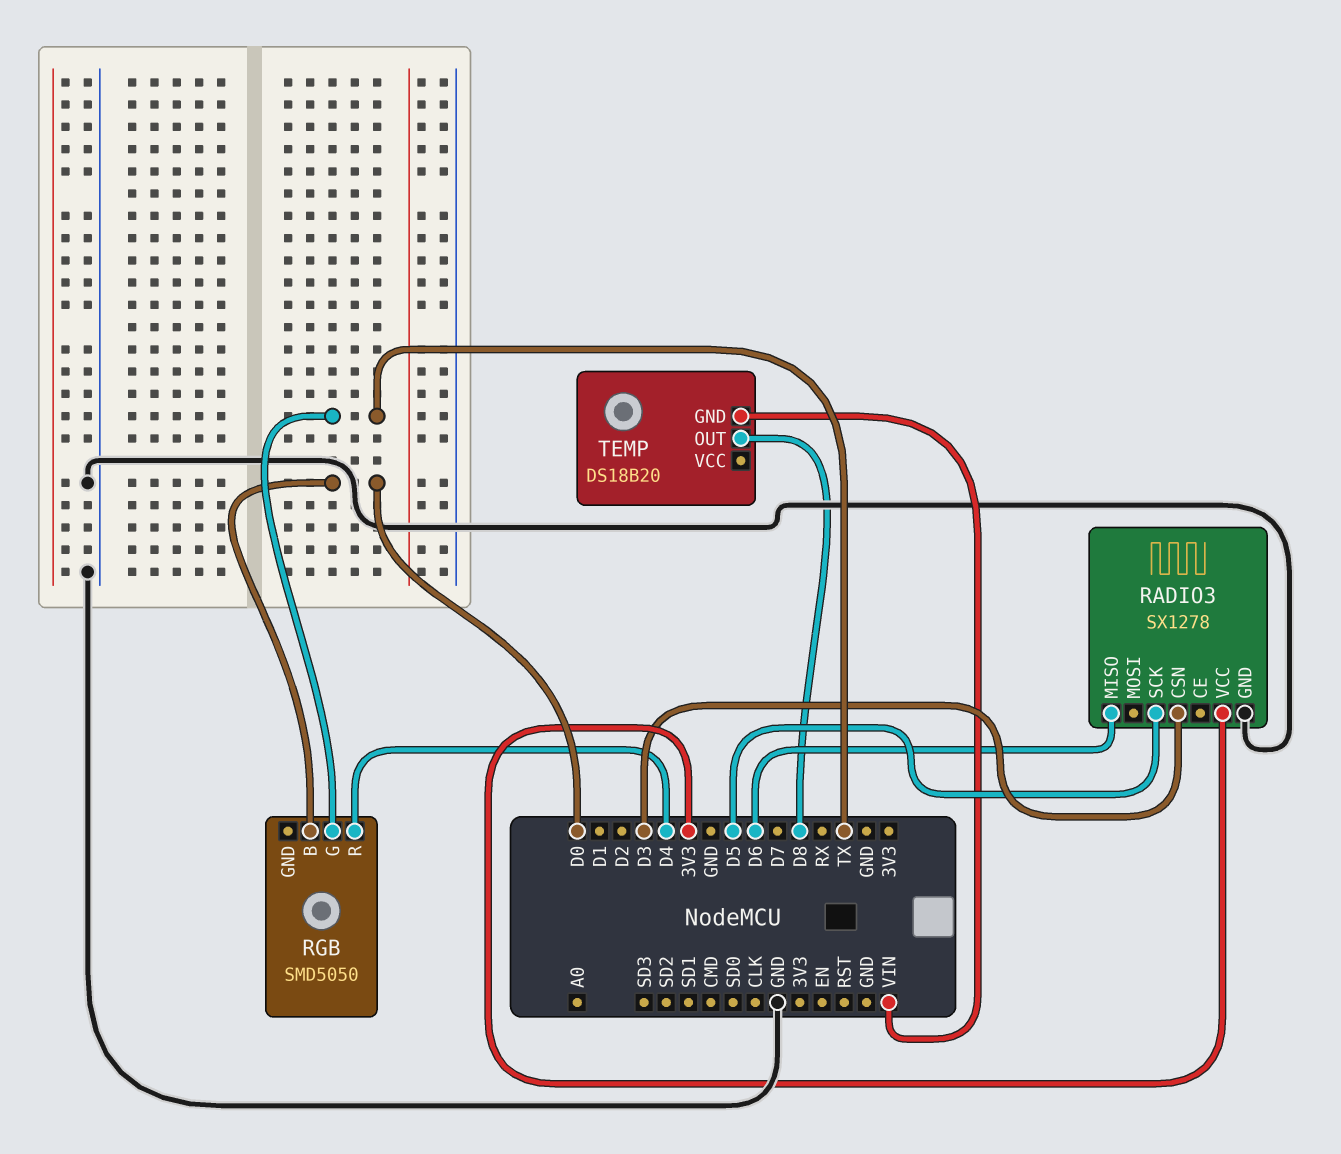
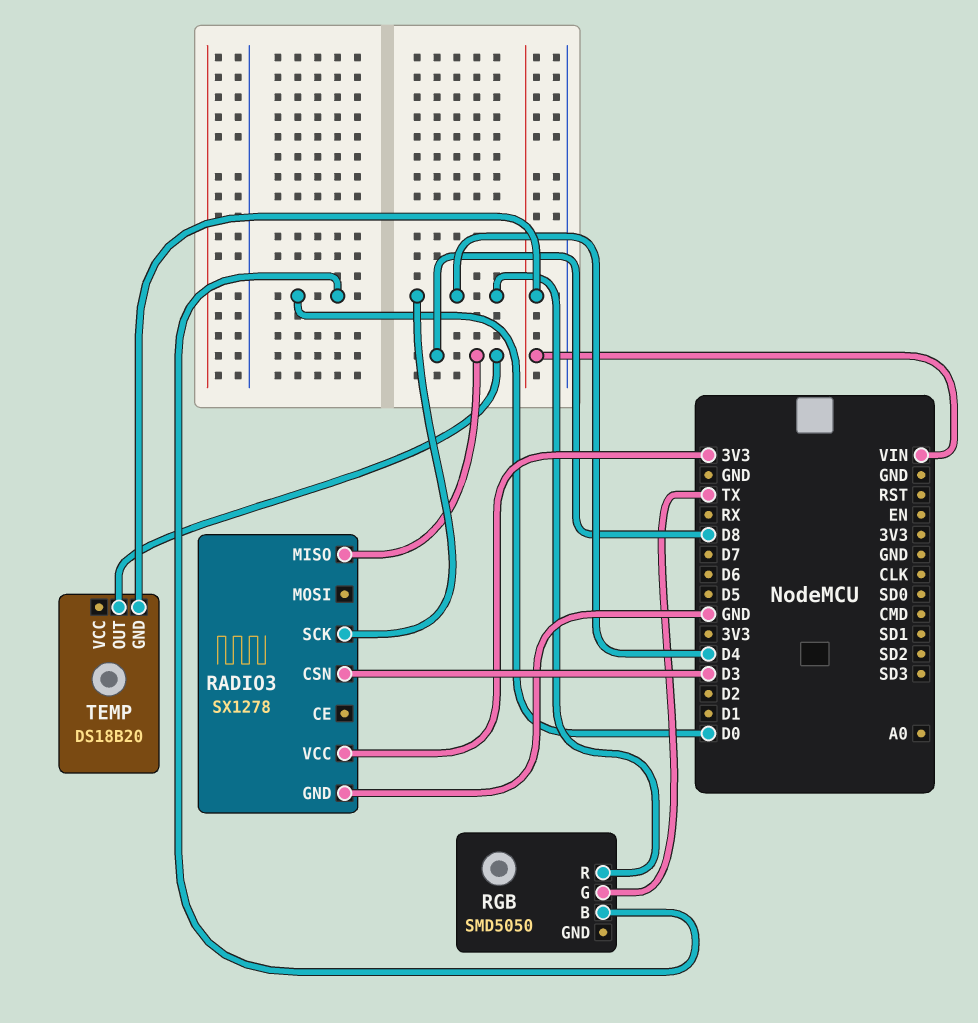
RADIO3 pin MISO: D6 -> D8
RADIO3 pin SCK: D5 -> D4

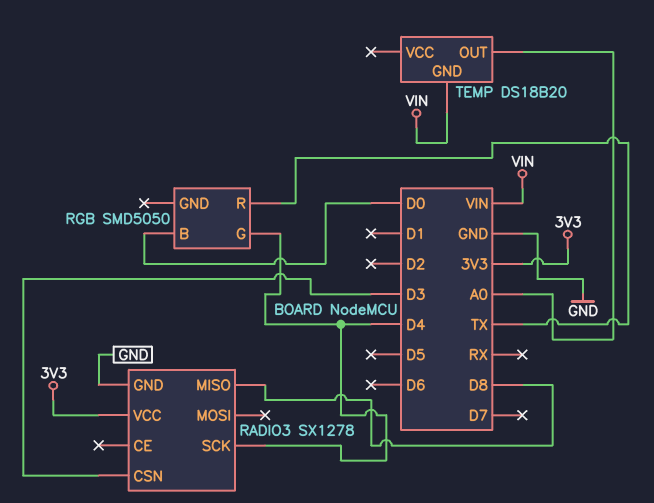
RGB pin G: TX -> D4
RGB pin R: D4 -> TX
TEMP pin OUT: D8 -> A0

